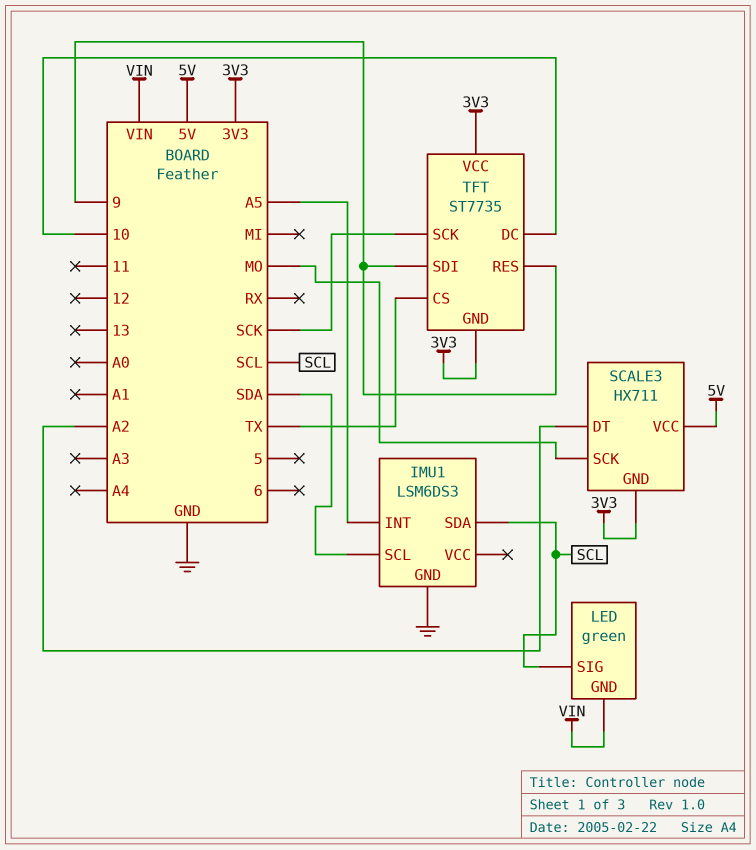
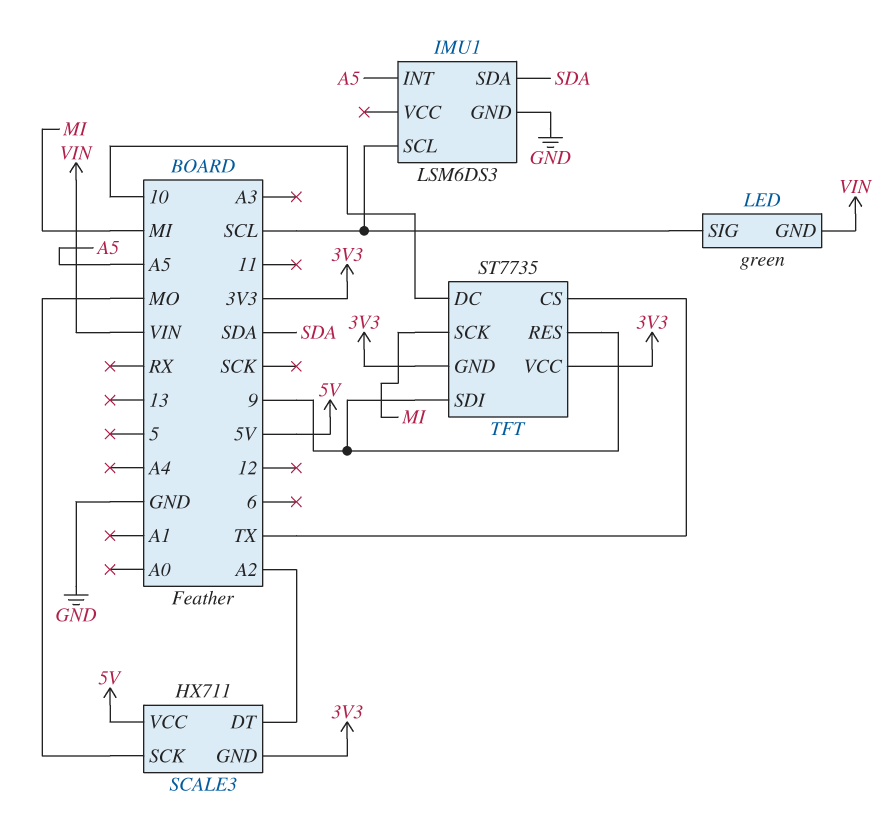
IMU1 pin SCL: SDA -> SCL
IMU1 pin SDA: SCL -> SDA
TFT pin SCK: SCK -> MI

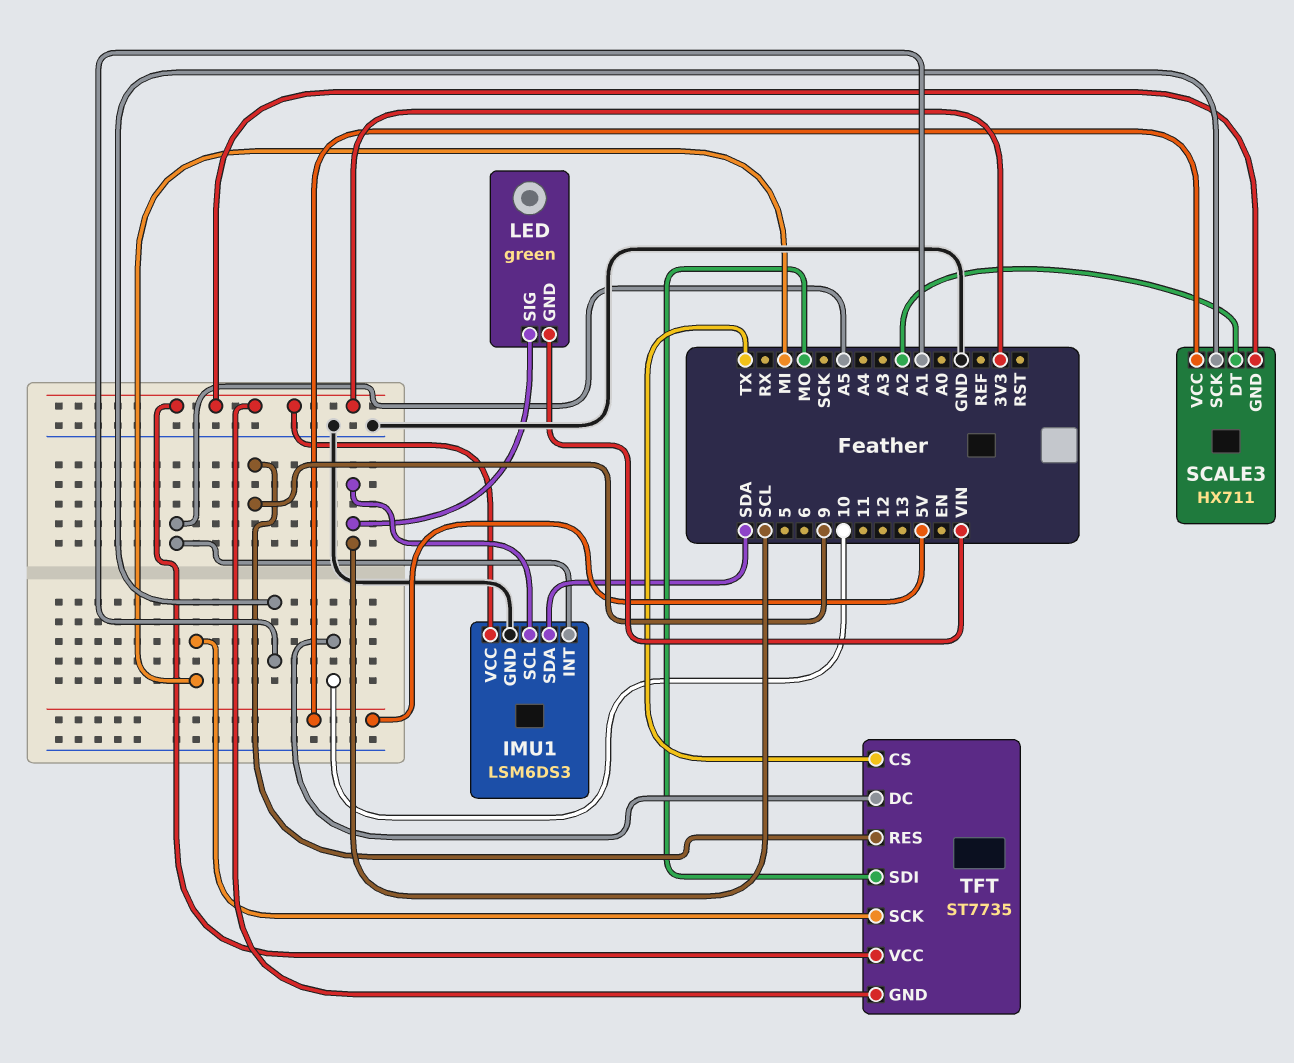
IMU1 pin VCC: none -> 3V3
SCALE3 pin SCK: MO -> A1
TFT pin SDI: 9 -> MO

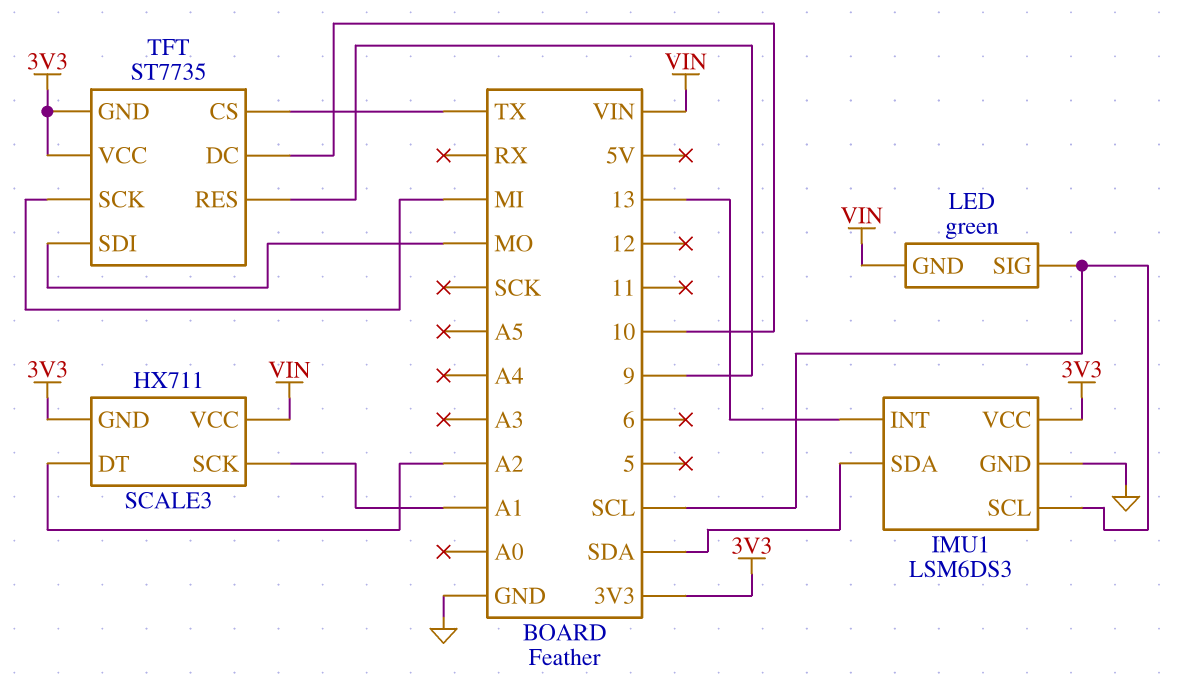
IMU1 pin INT: A5 -> 13
SCALE3 pin VCC: 5V -> VIN

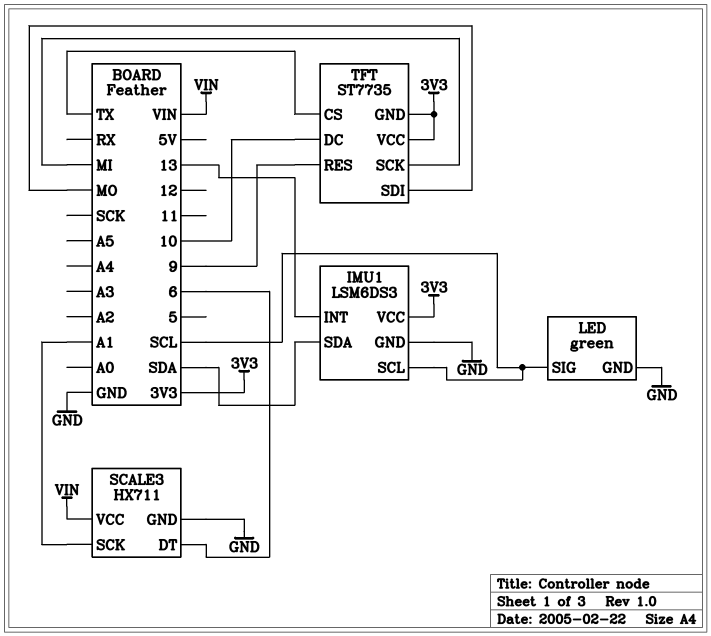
LED pin GND: VIN -> GND
SCALE3 pin DT: A2 -> 6
SCALE3 pin GND: 3V3 -> GND

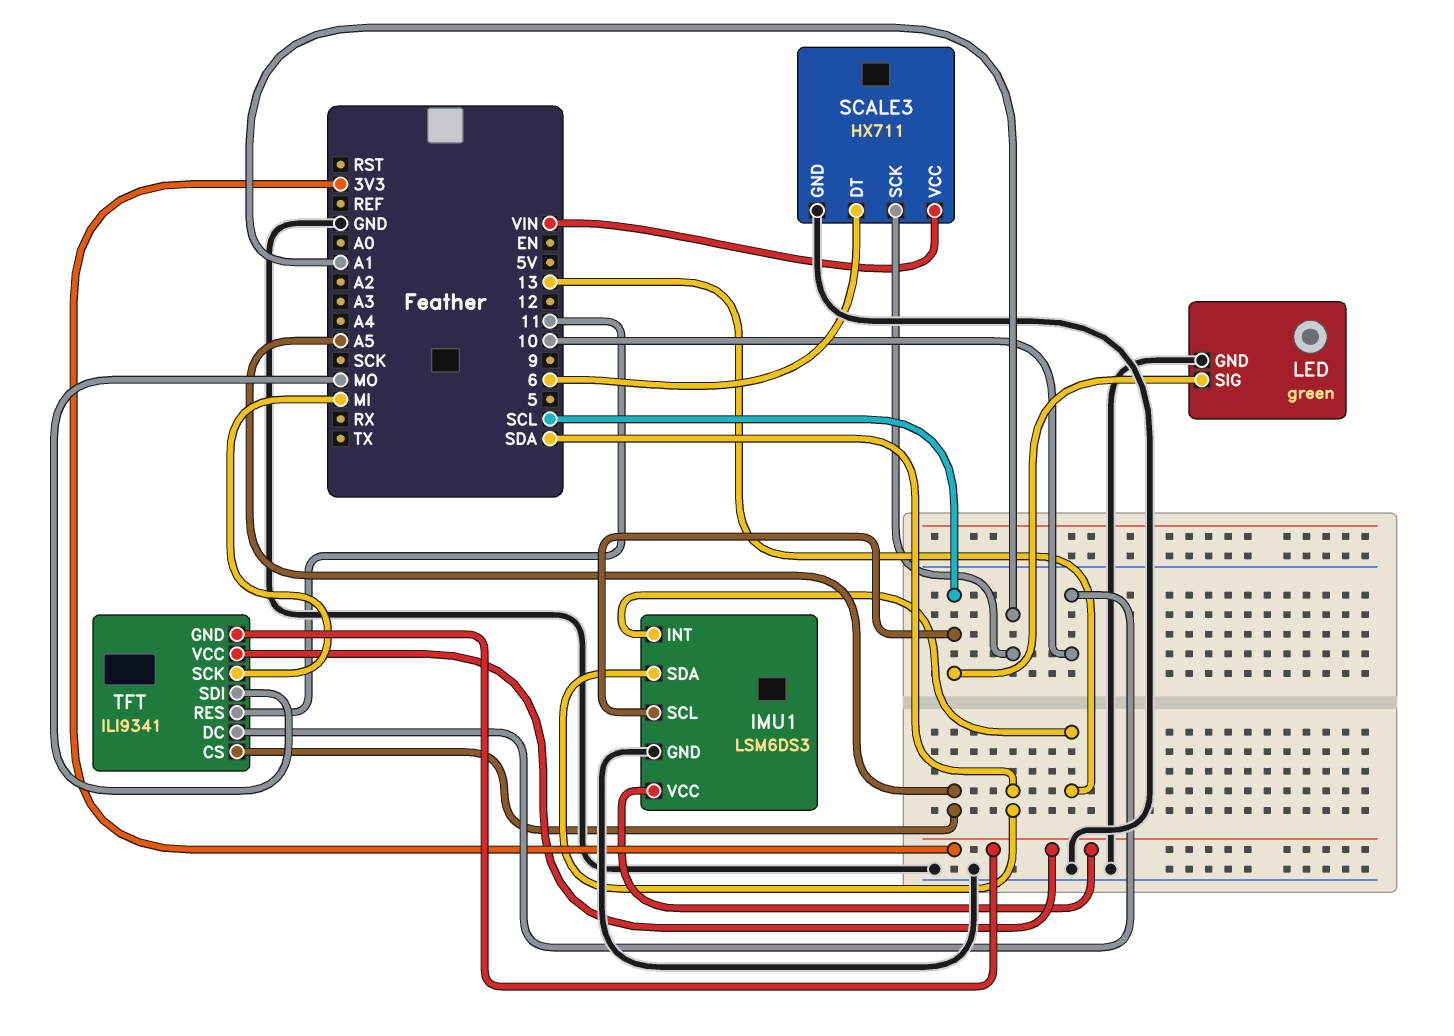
TFT: ST7735 -> ILI9341
TFT pin CS: TX -> A5
TFT pin RES: 9 -> 11

